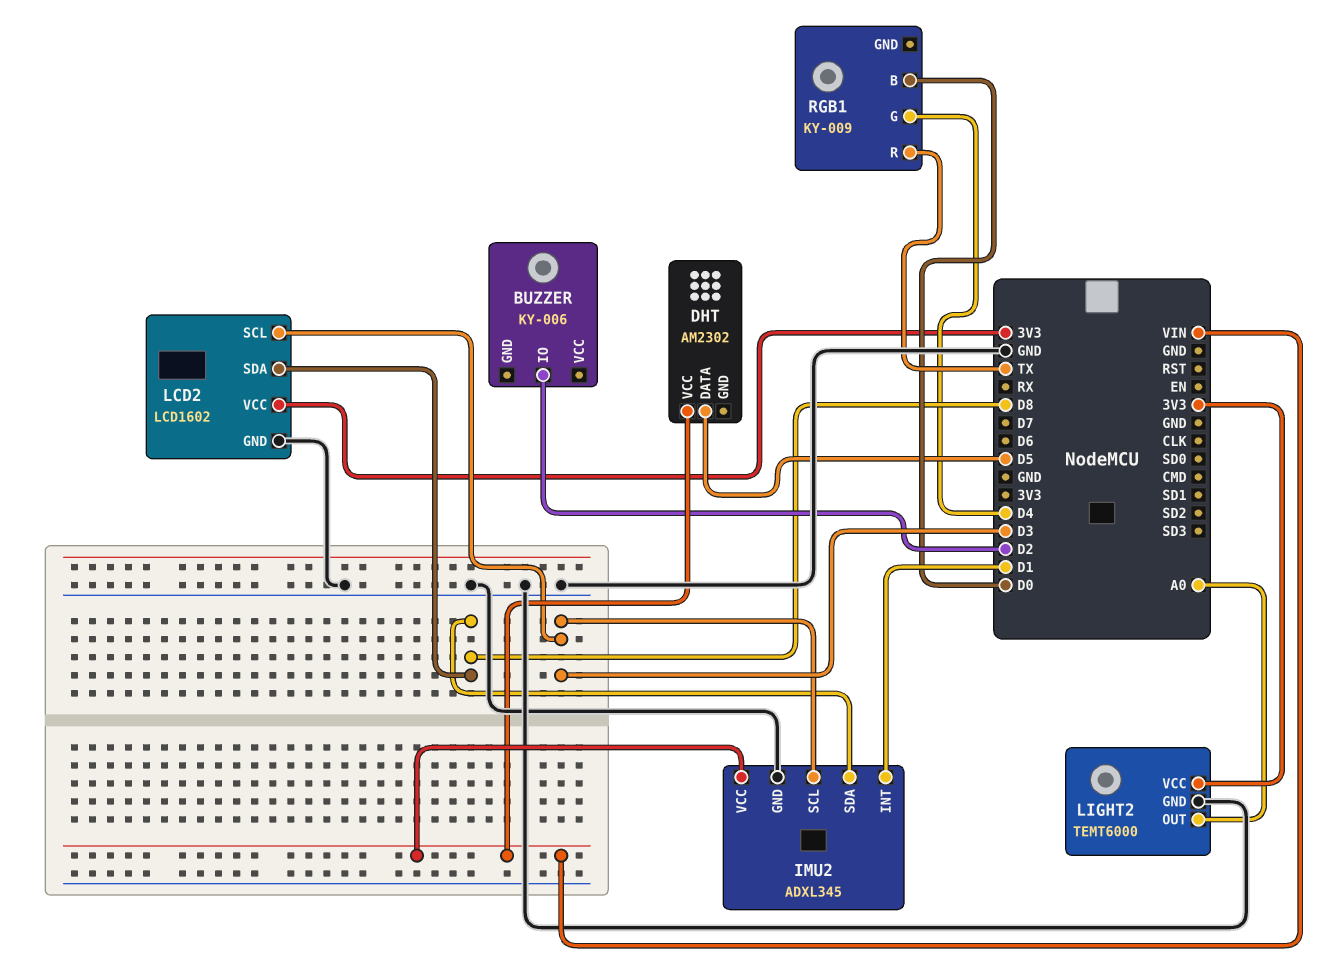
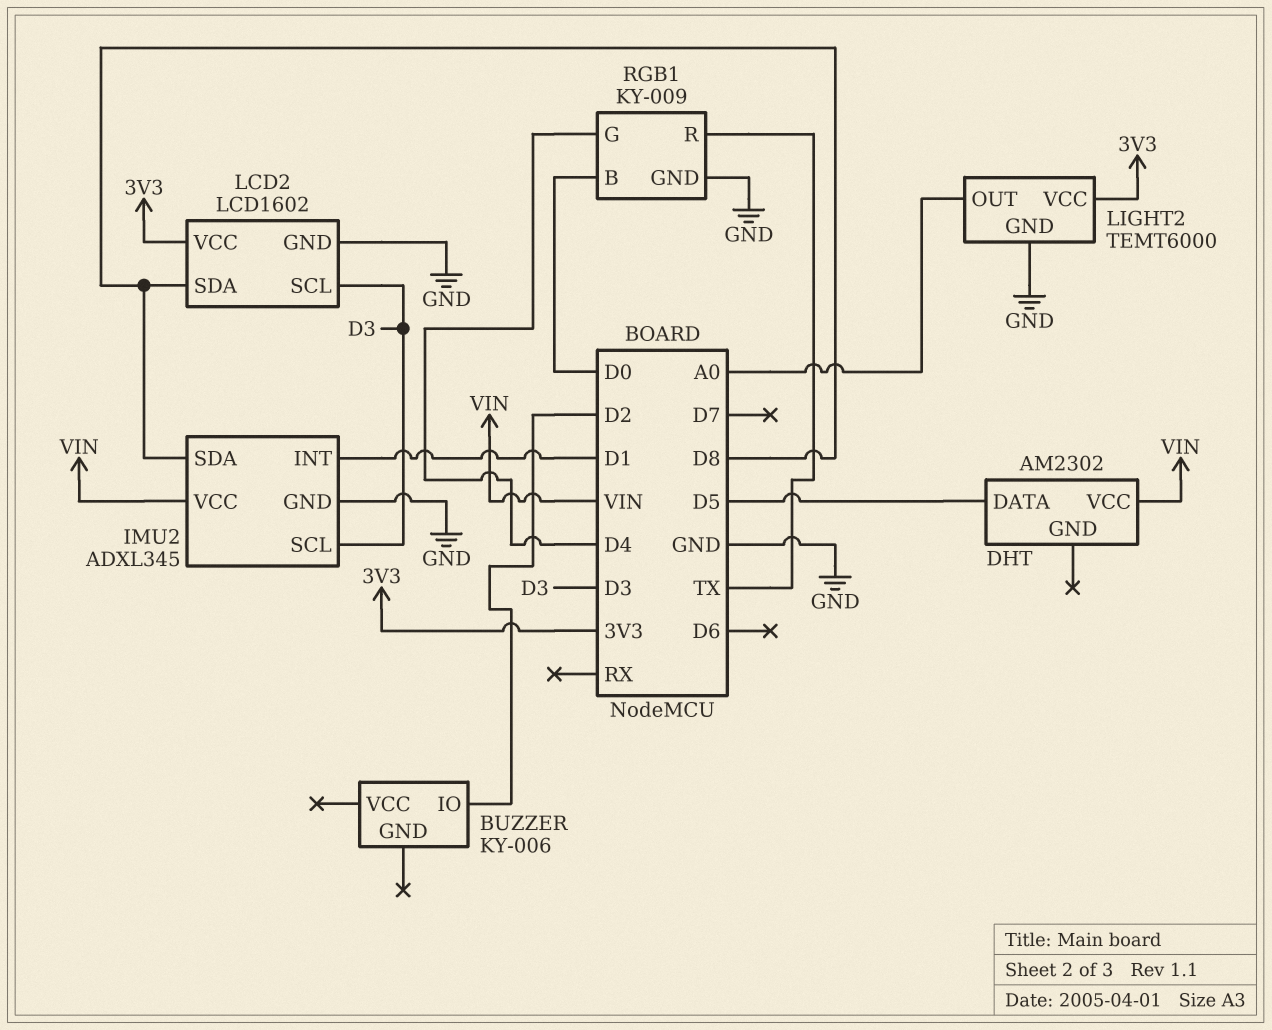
RGB1 pin GND: none -> GND

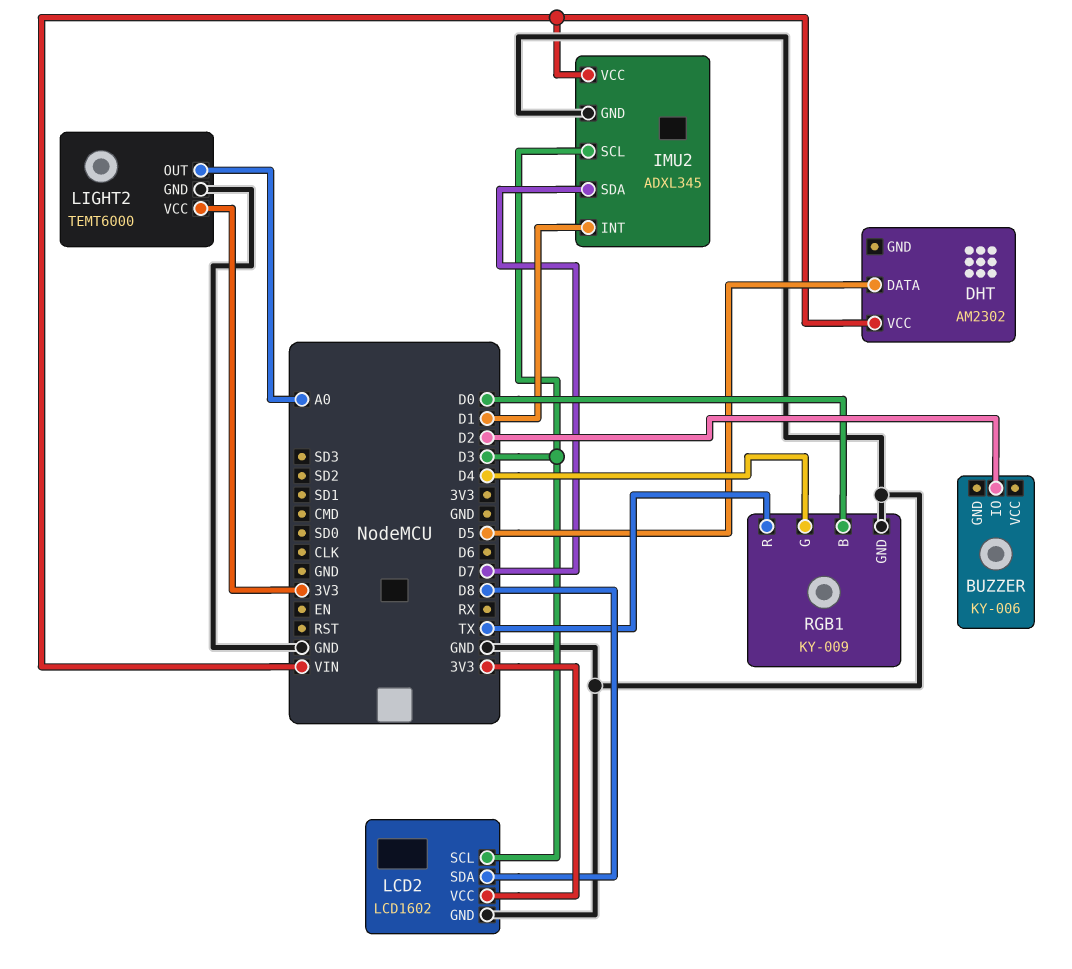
IMU2 pin SDA: D8 -> D7

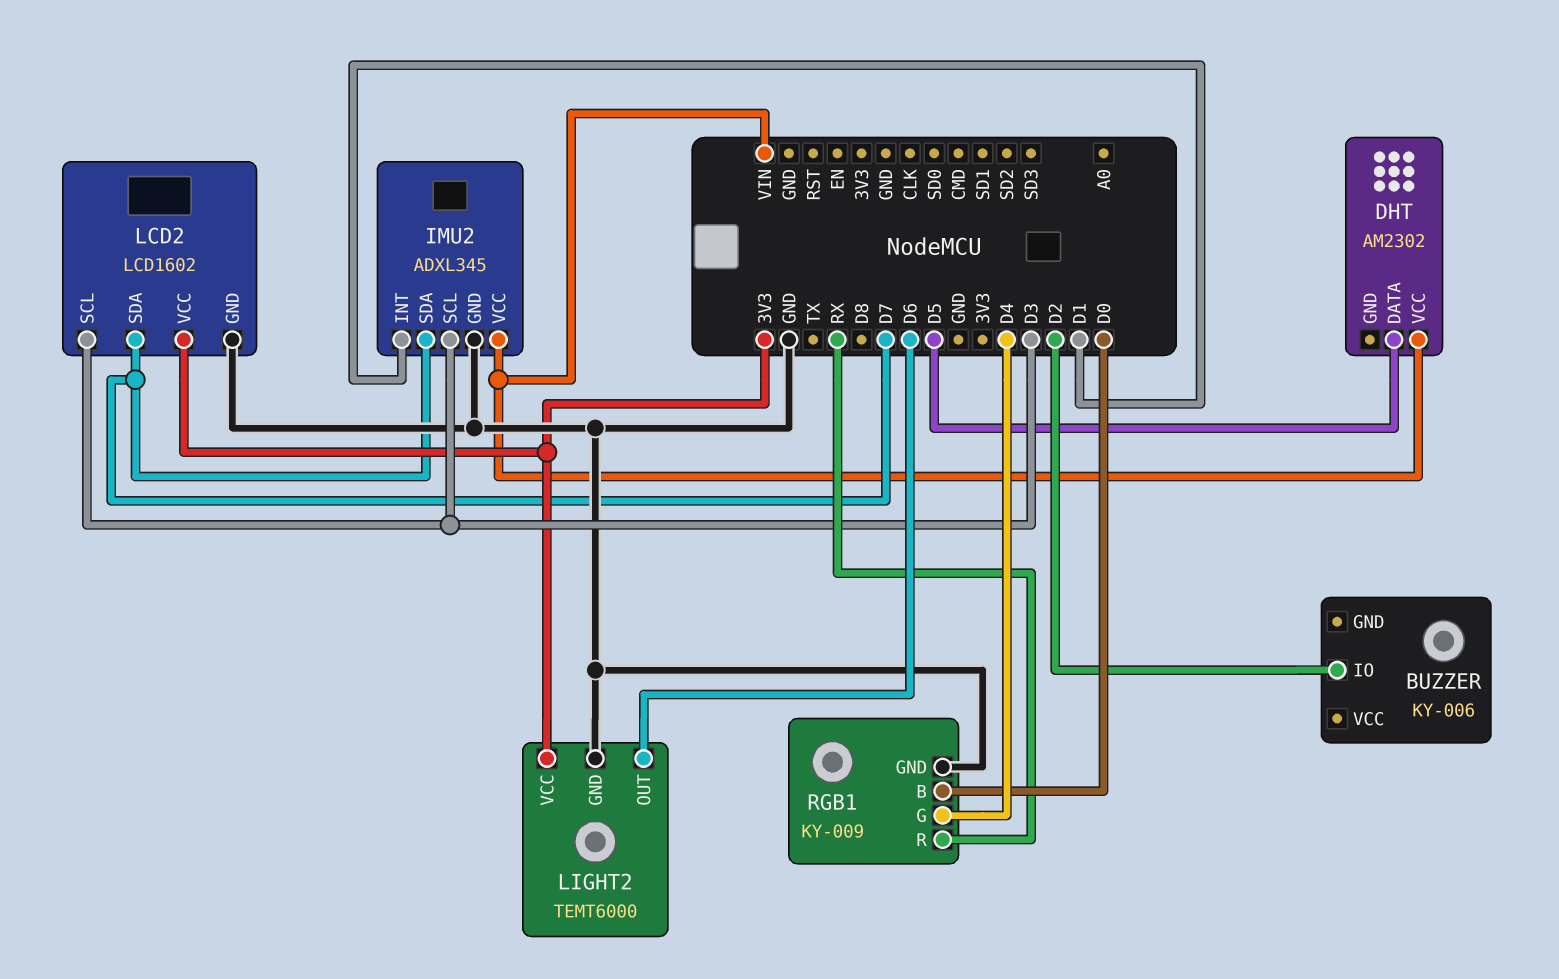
LCD2 pin SDA: D8 -> D7
LIGHT2 pin OUT: A0 -> D6
RGB1 pin R: TX -> RX

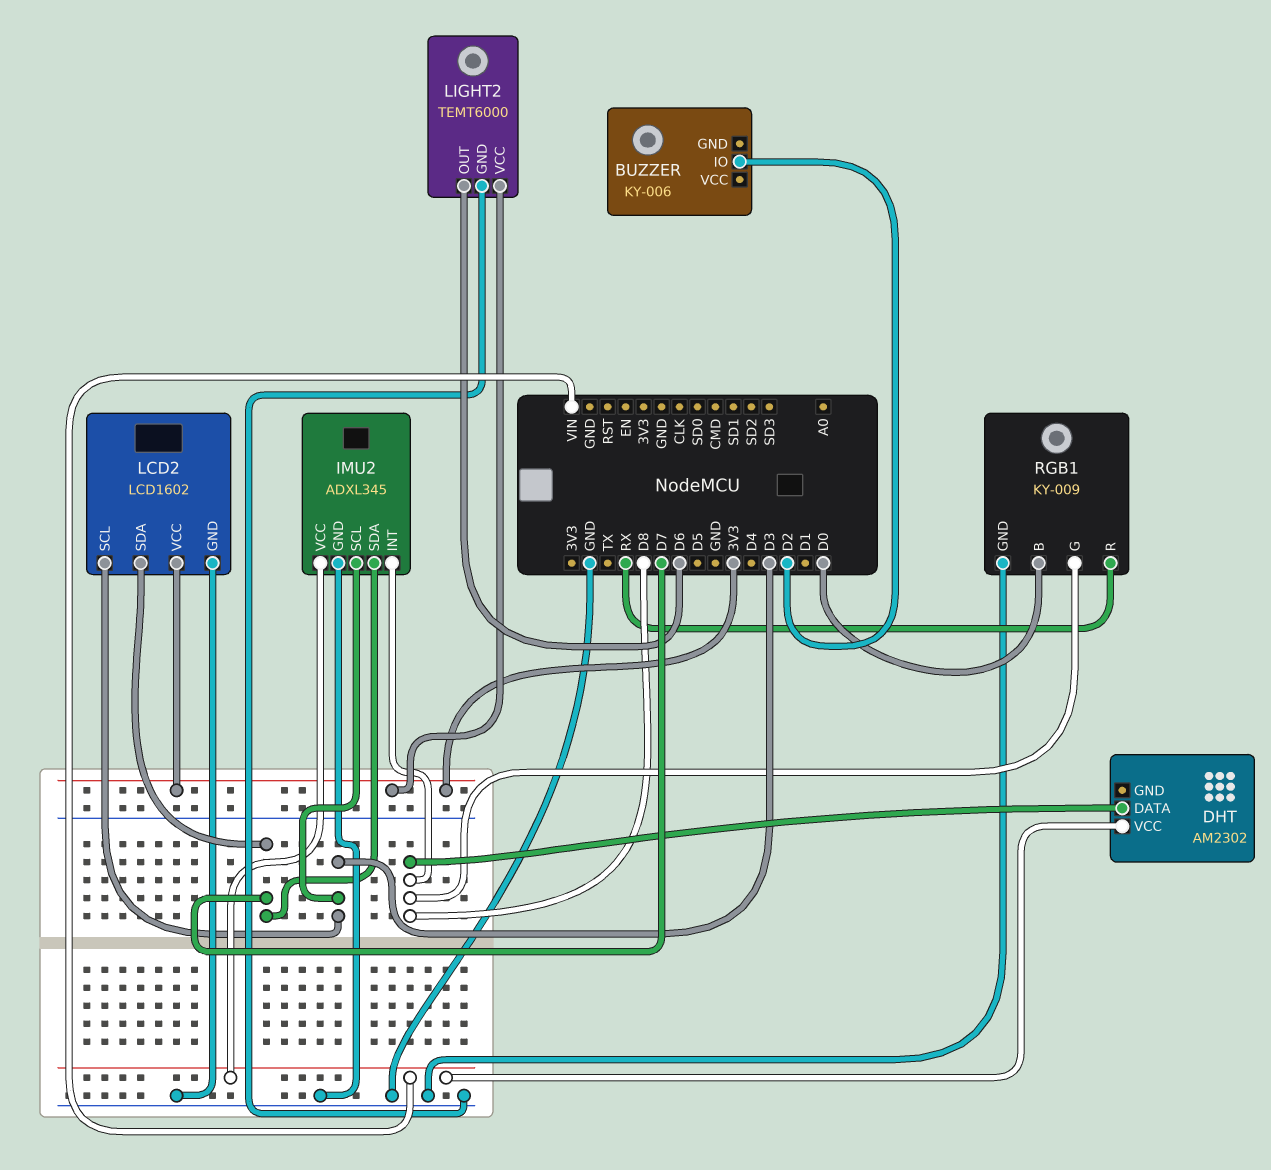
DHT pin DATA: D5 -> D8
IMU2 pin INT: D1 -> D8
RGB1 pin G: D4 -> D8

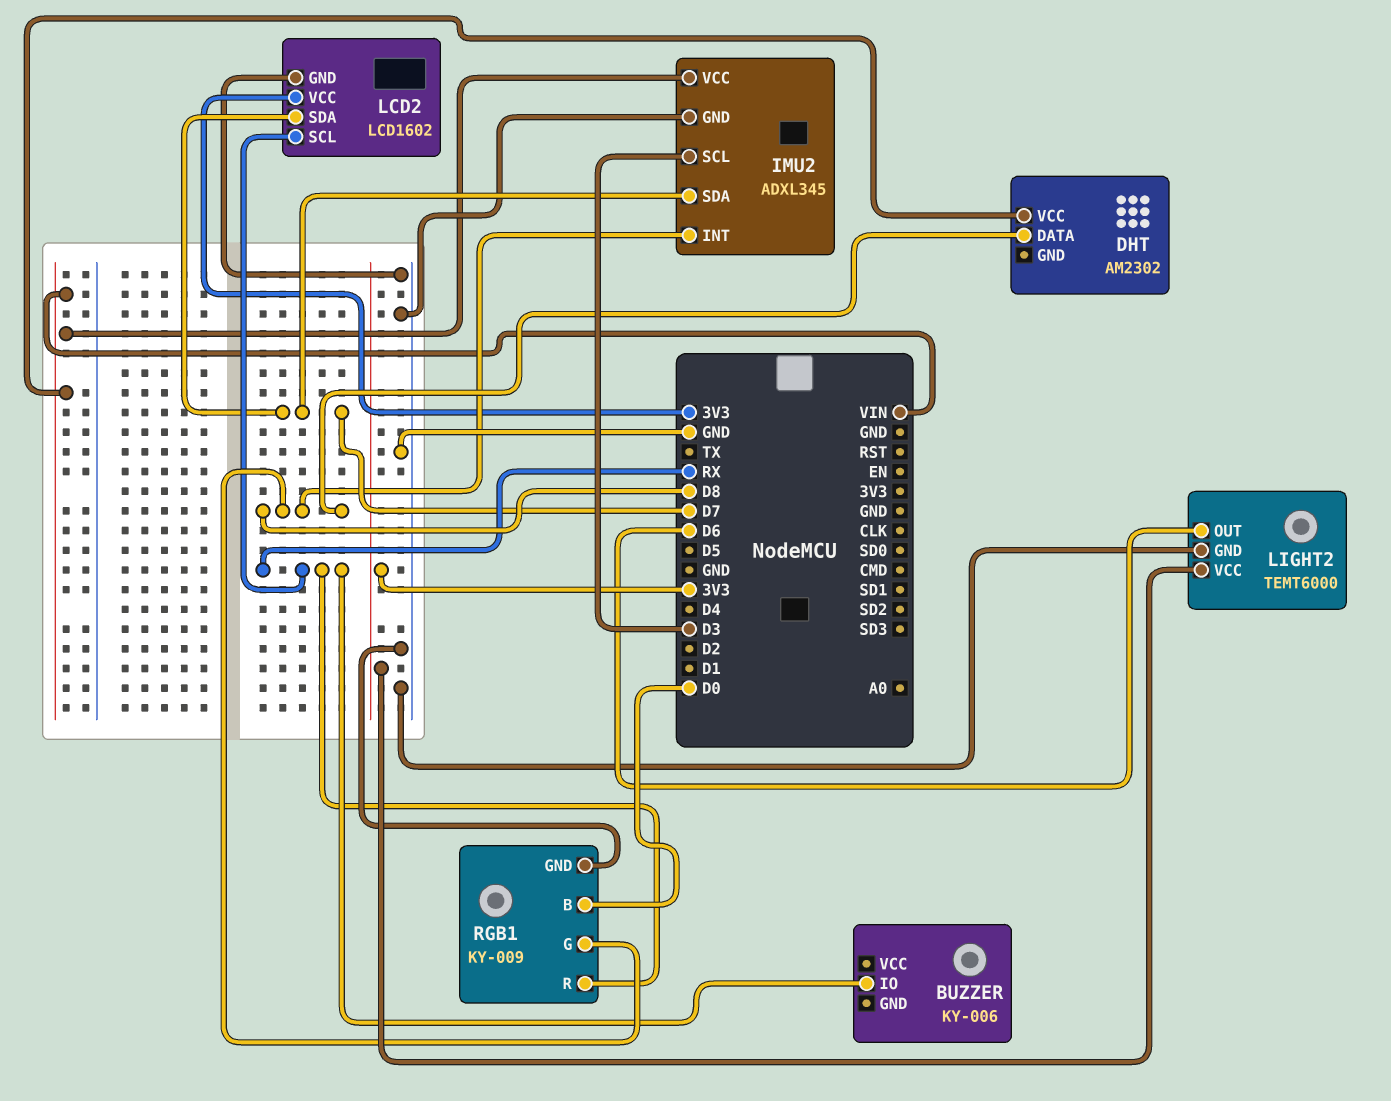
BUZZER pin IO: D2 -> RX
LCD2 pin SCL: D3 -> RX

